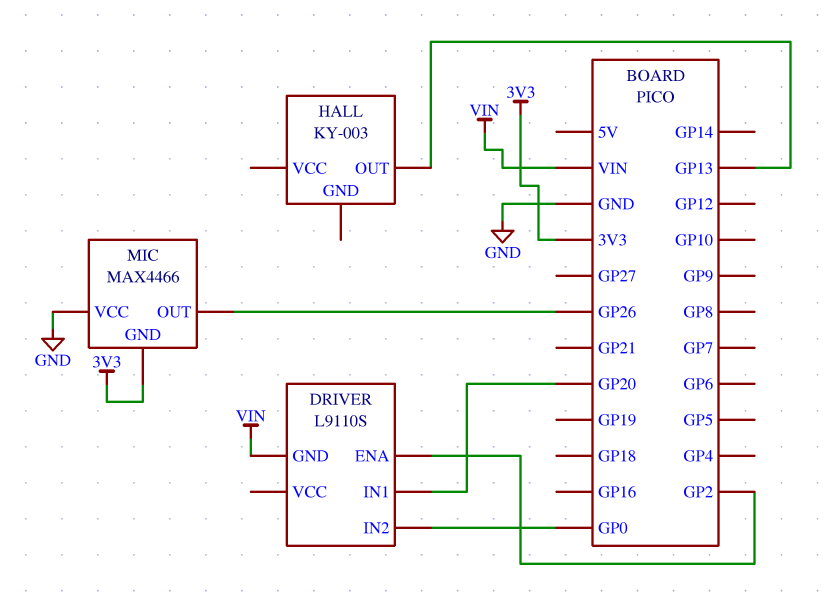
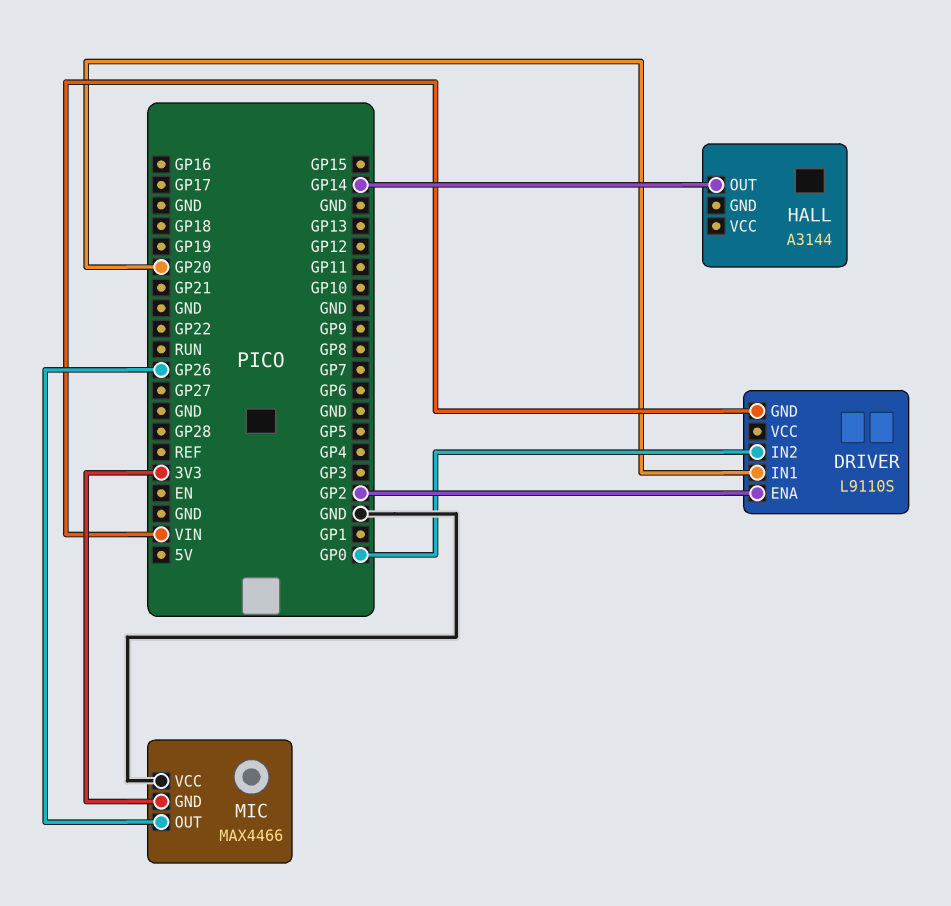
HALL: KY-003 -> A3144
HALL pin OUT: GP13 -> GP14

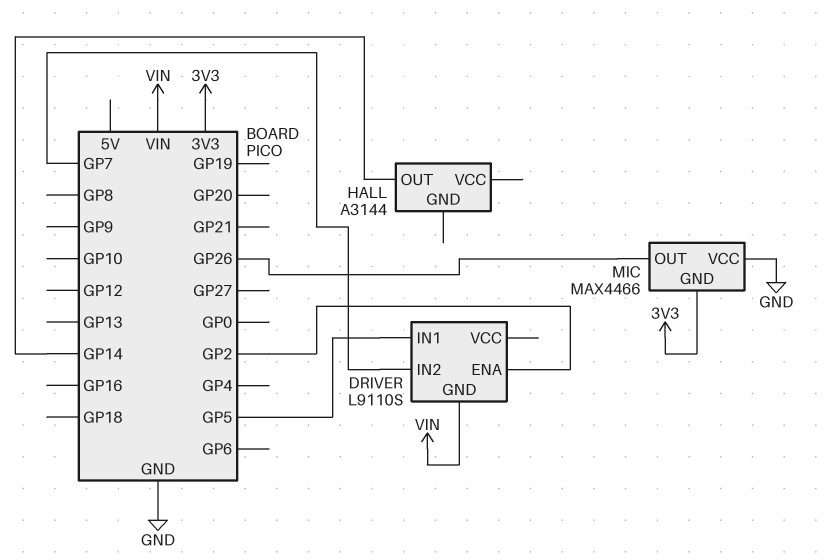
DRIVER pin IN1: GP20 -> GP5
DRIVER pin IN2: GP0 -> GP7

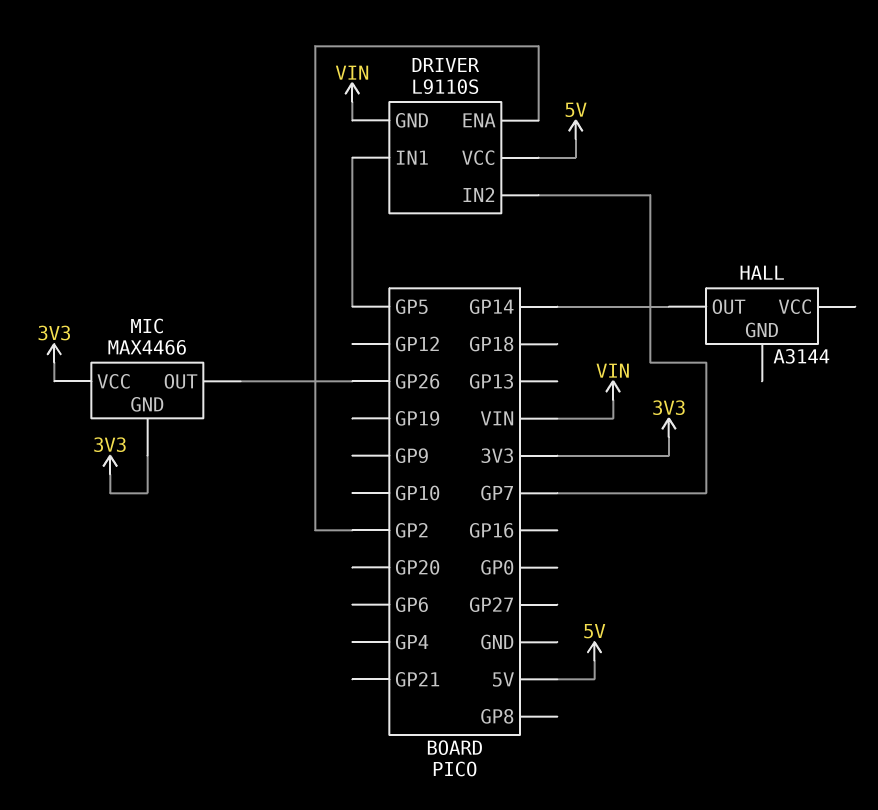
DRIVER pin VCC: none -> 5V
MIC pin VCC: GND -> 3V3

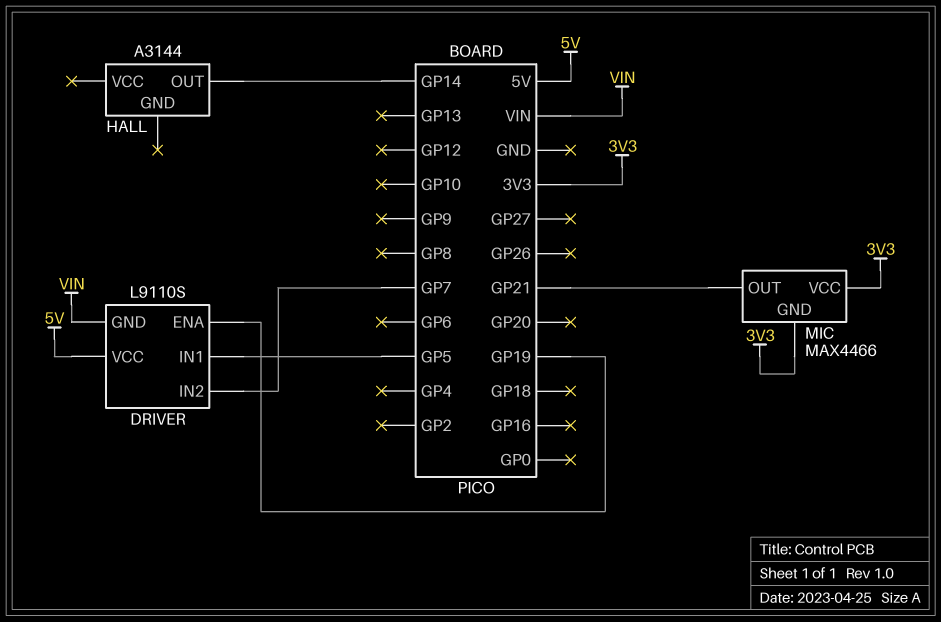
DRIVER pin ENA: GP2 -> GP19
MIC pin OUT: GP26 -> GP21

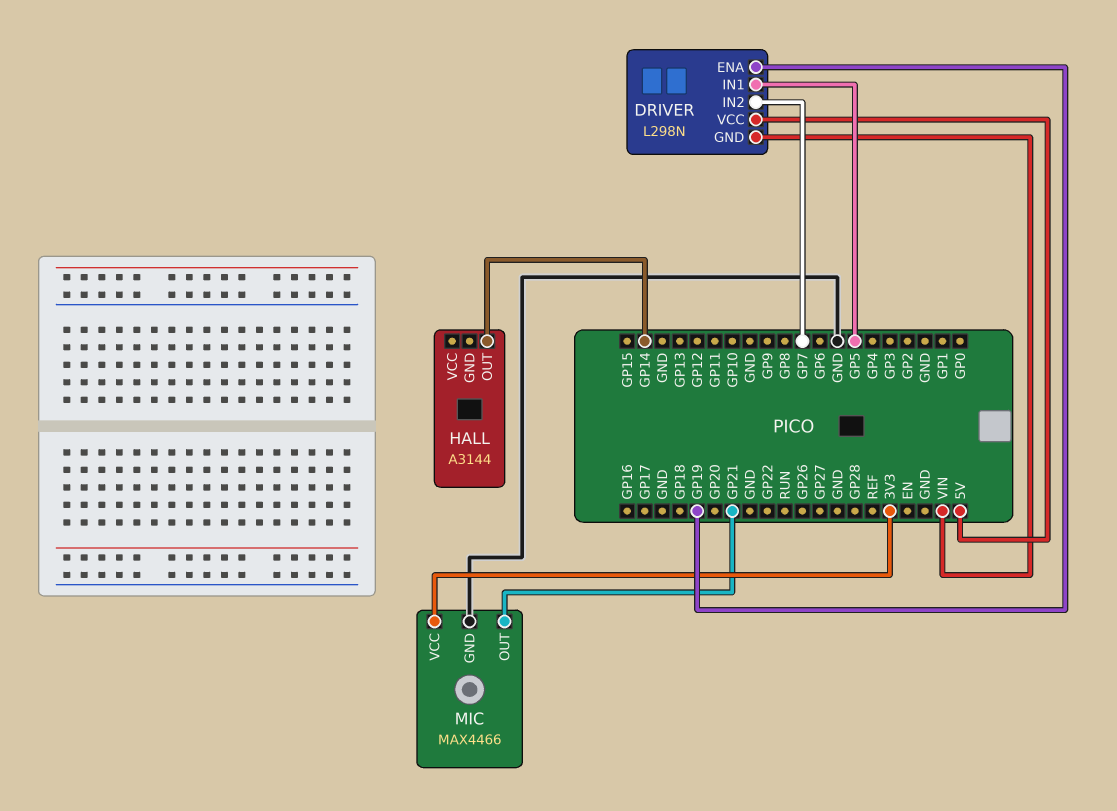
DRIVER: L9110S -> L298N
MIC pin GND: 3V3 -> GND

